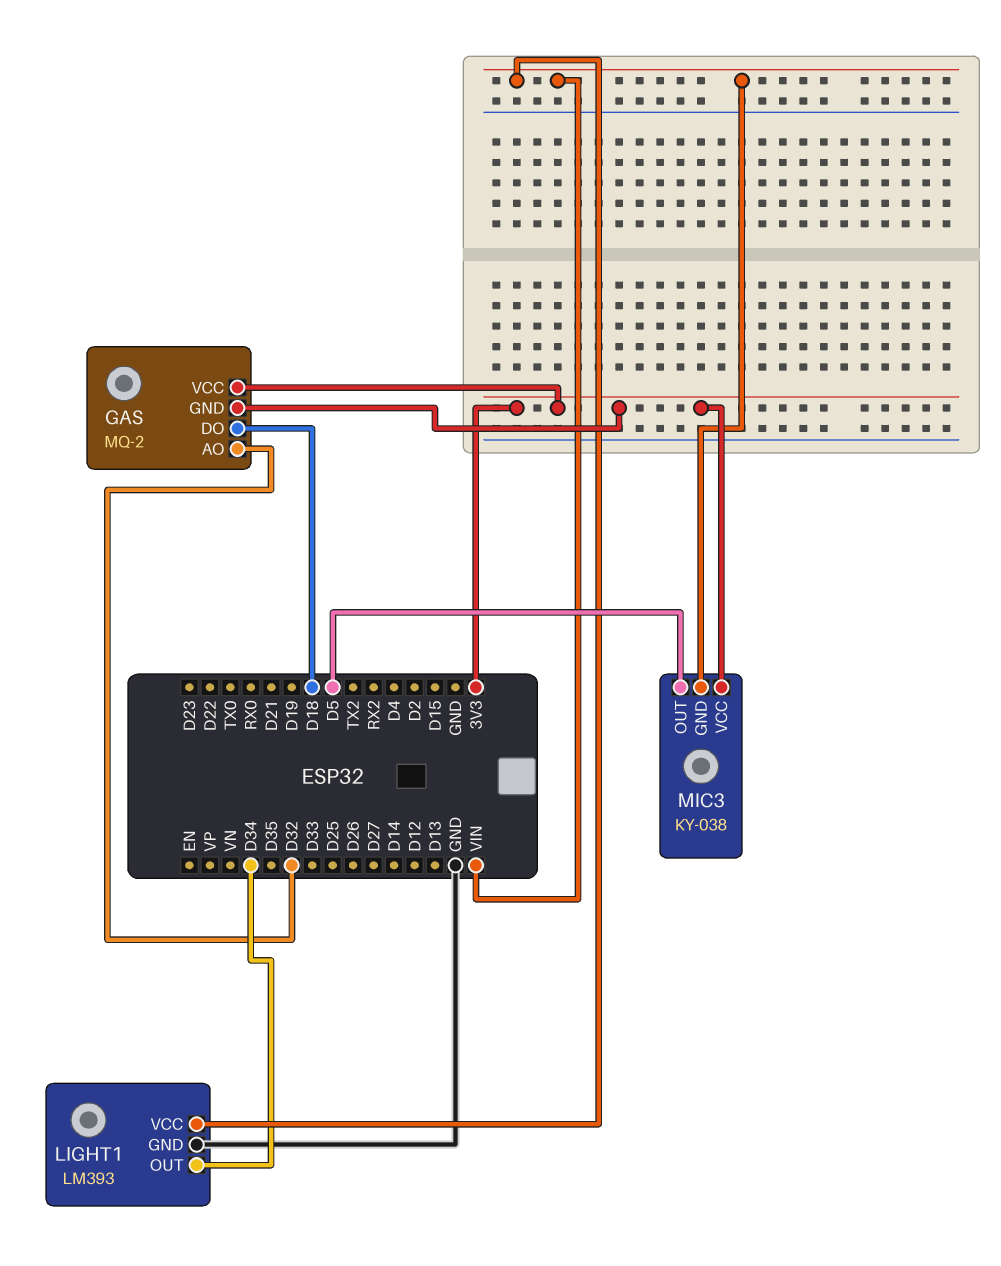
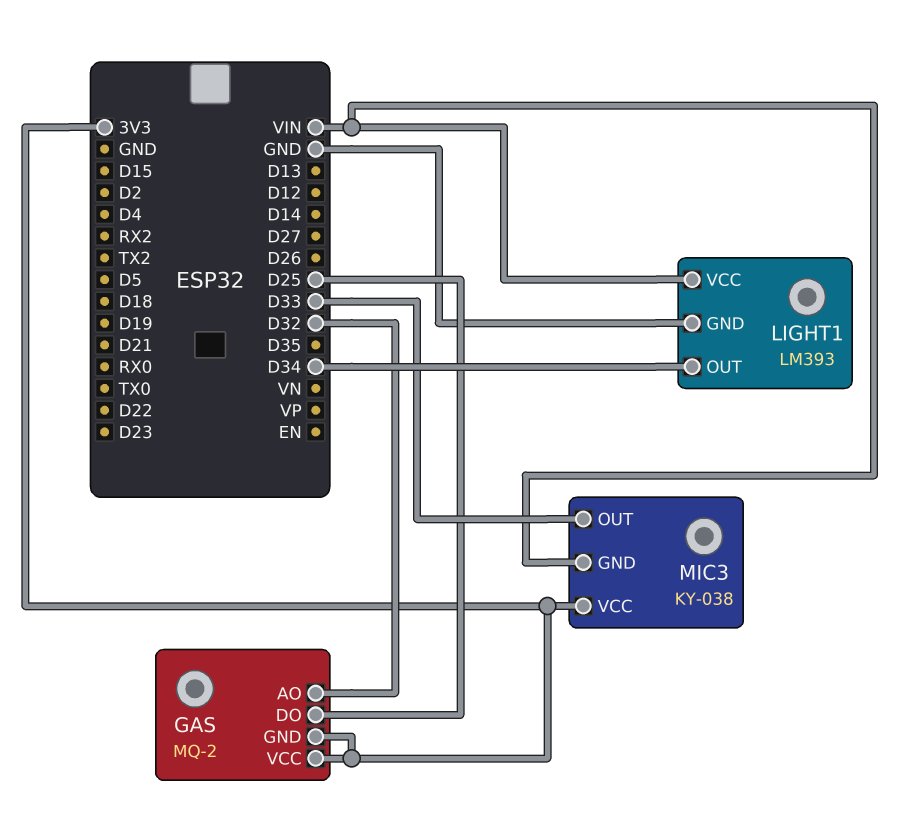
GAS pin DO: D18 -> D25
MIC3 pin OUT: D5 -> D33

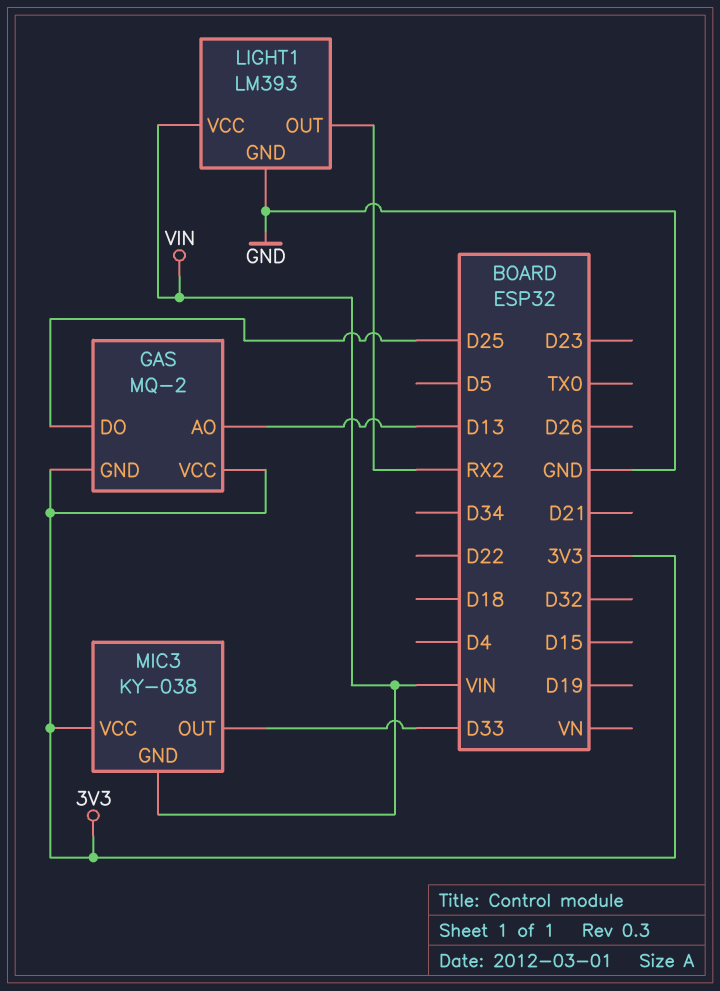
GAS pin AO: D32 -> D13
LIGHT1 pin OUT: D34 -> RX2

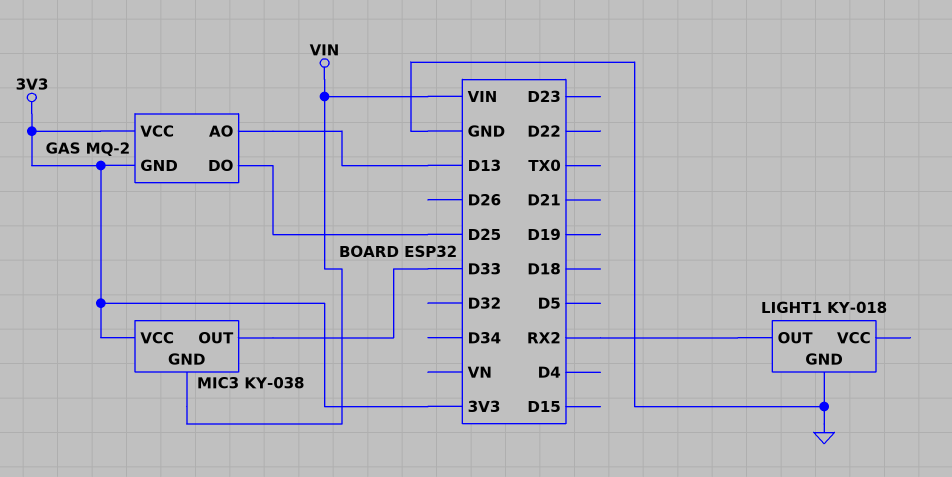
LIGHT1: LM393 -> KY-018
LIGHT1 pin VCC: VIN -> none

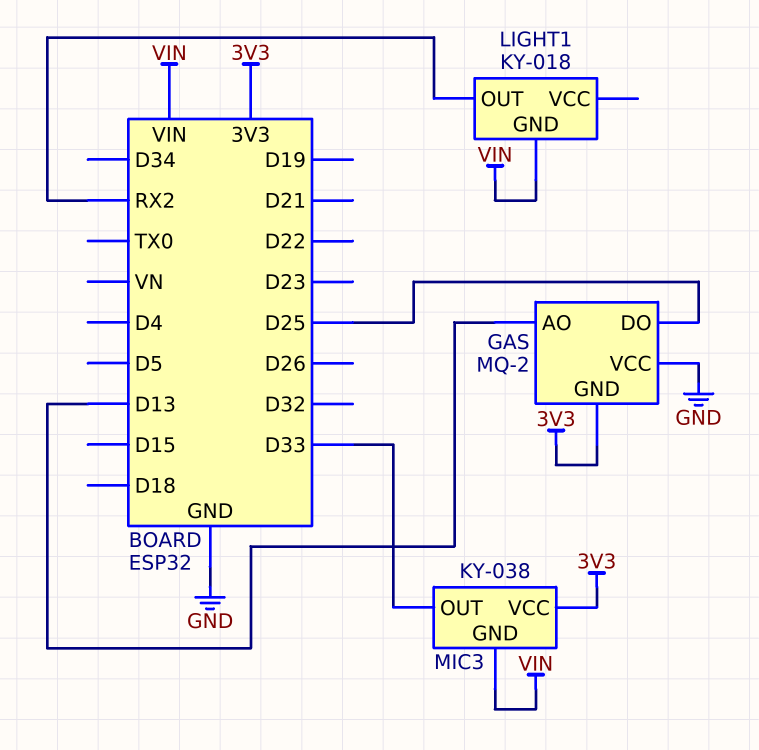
GAS pin VCC: 3V3 -> GND
LIGHT1 pin GND: GND -> VIN

